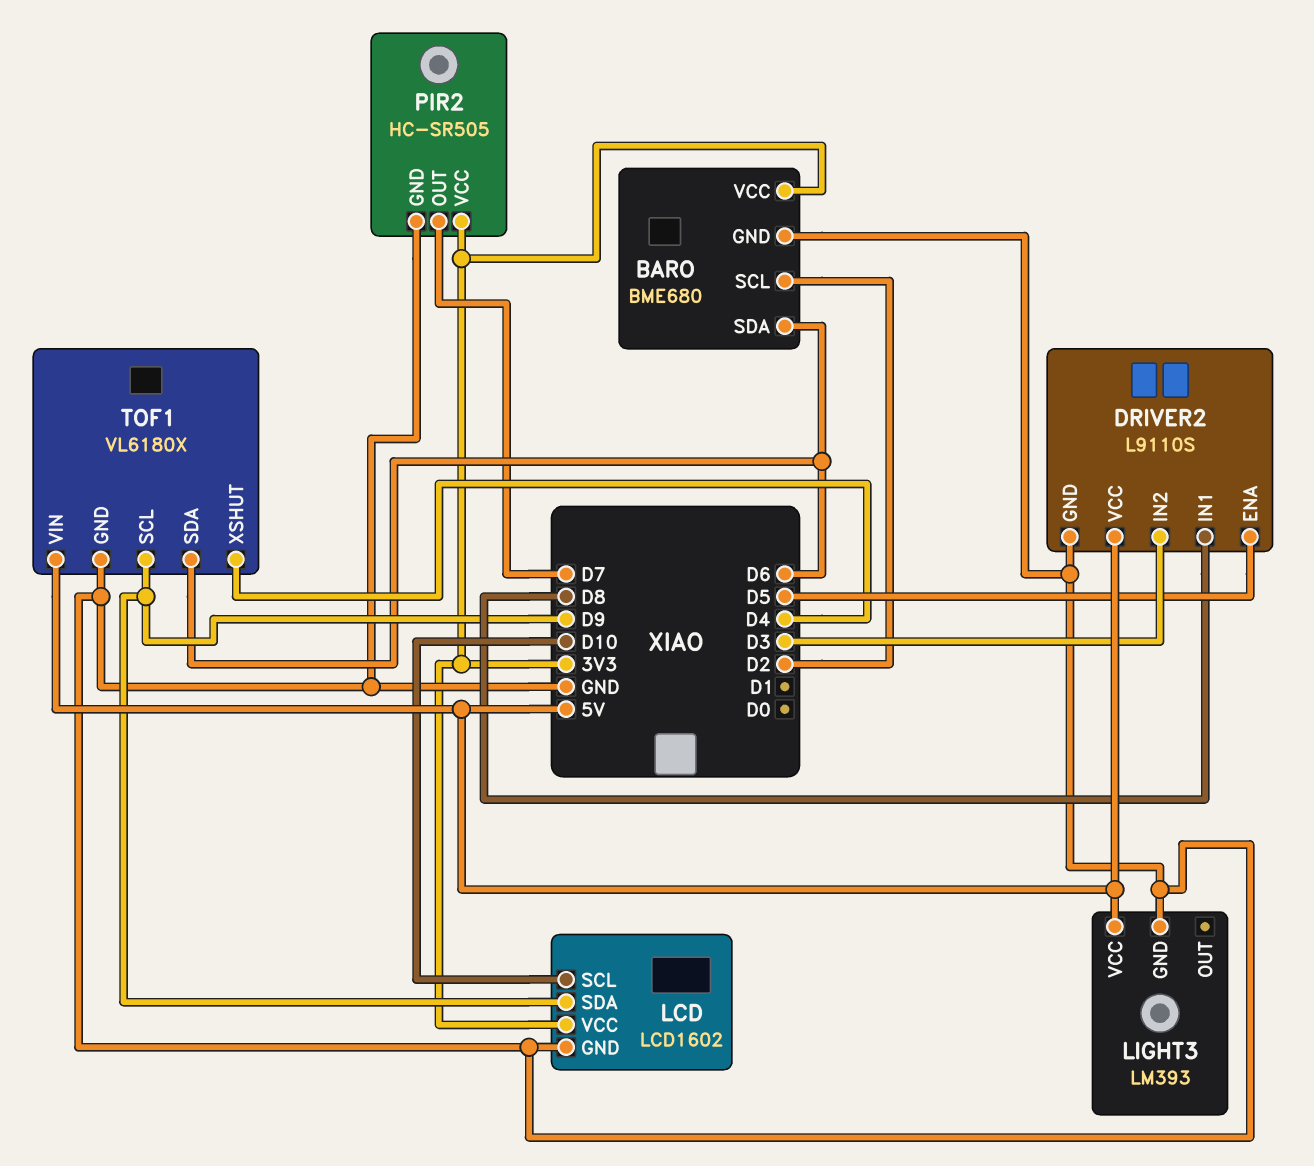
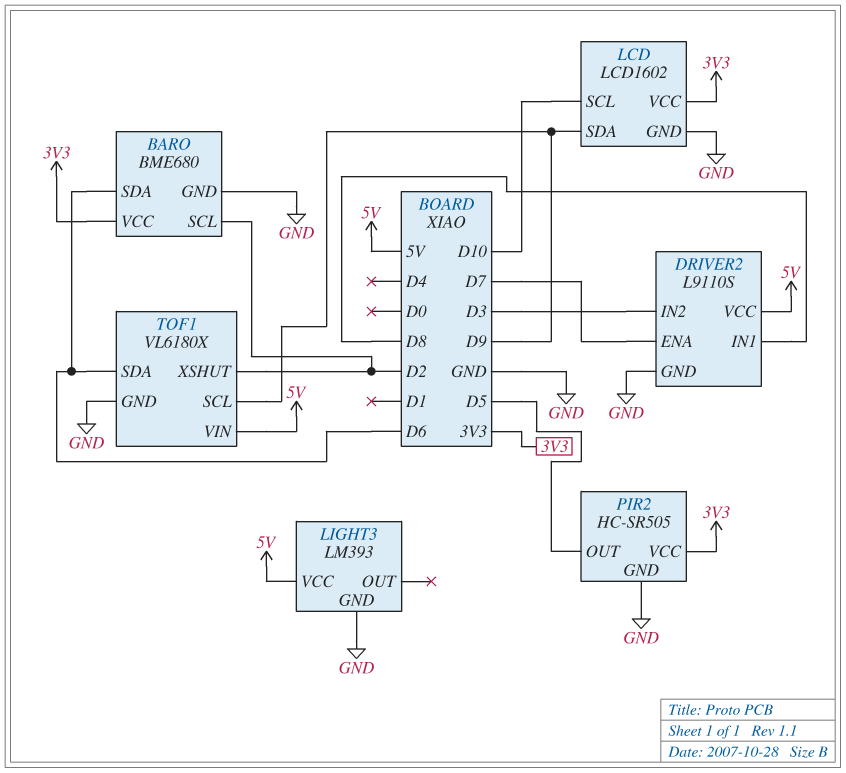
DRIVER2 pin ENA: D5 -> D7
PIR2 pin OUT: D7 -> D5
TOF1 pin XSHUT: D4 -> D2

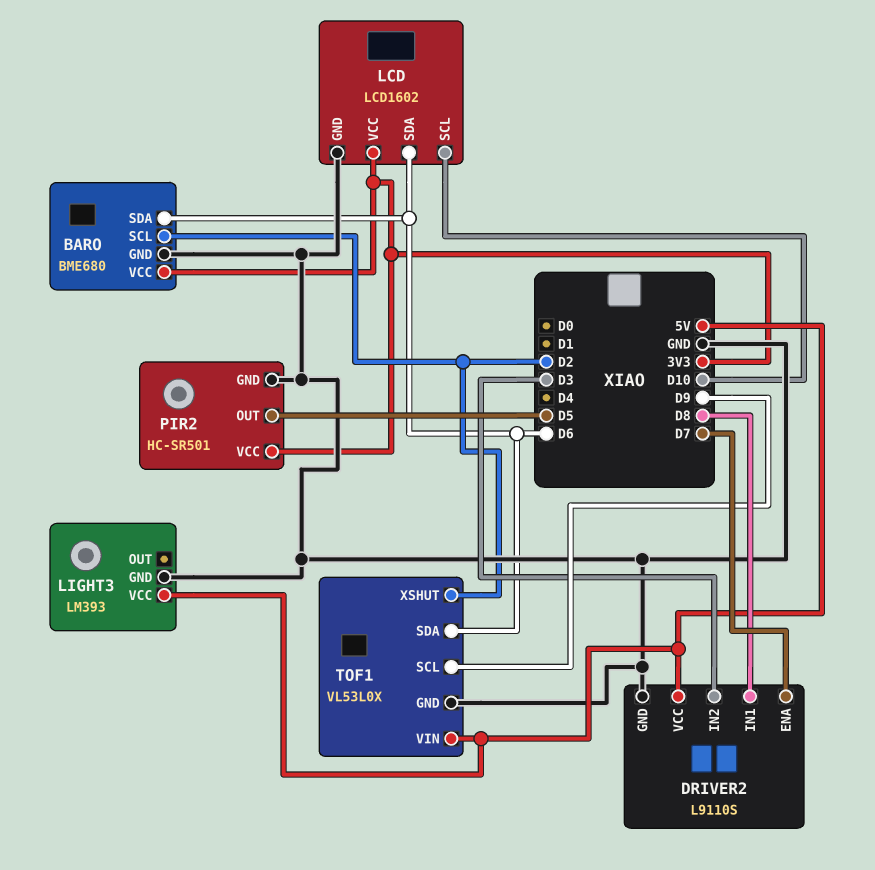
LCD pin SDA: D9 -> D6
PIR2: HC-SR505 -> HC-SR501
TOF1: VL6180X -> VL53L0X

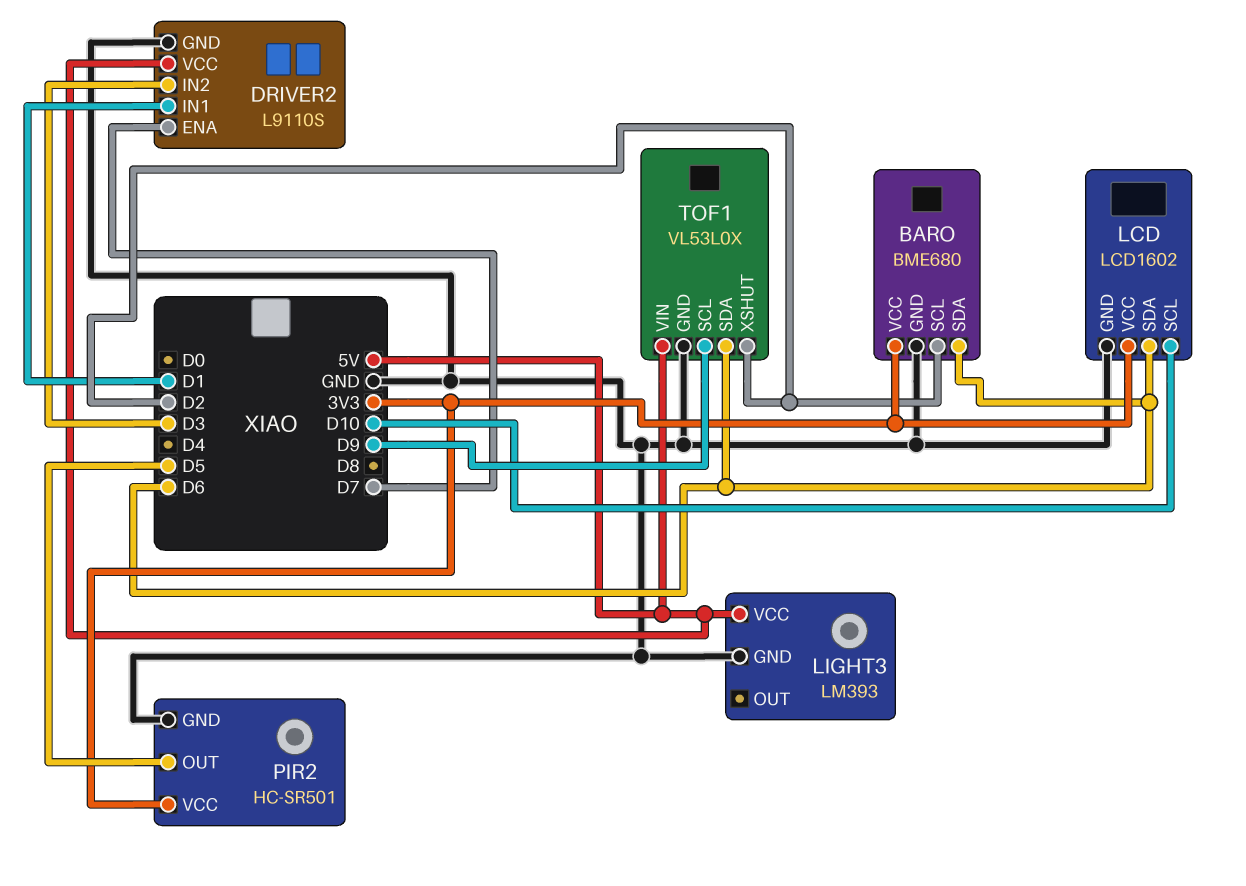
DRIVER2 pin IN1: D8 -> D1

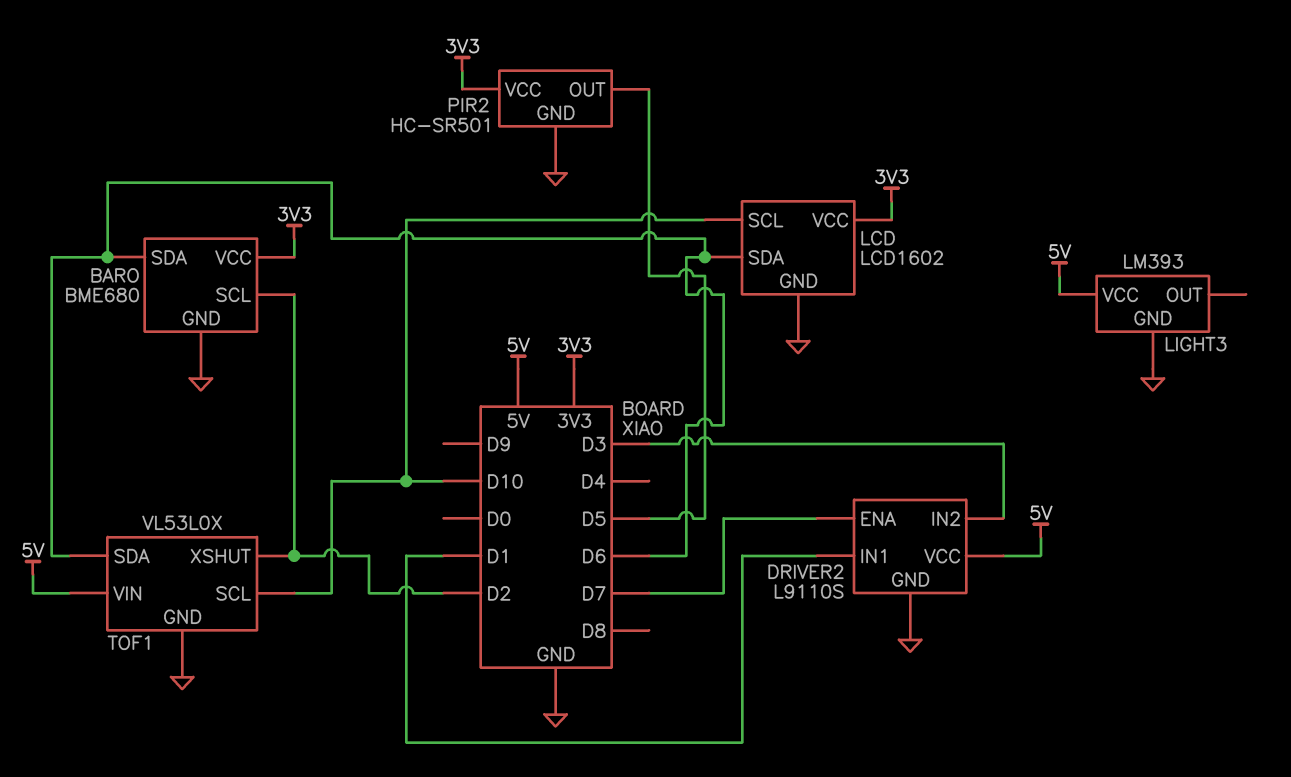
TOF1 pin SCL: D9 -> D10

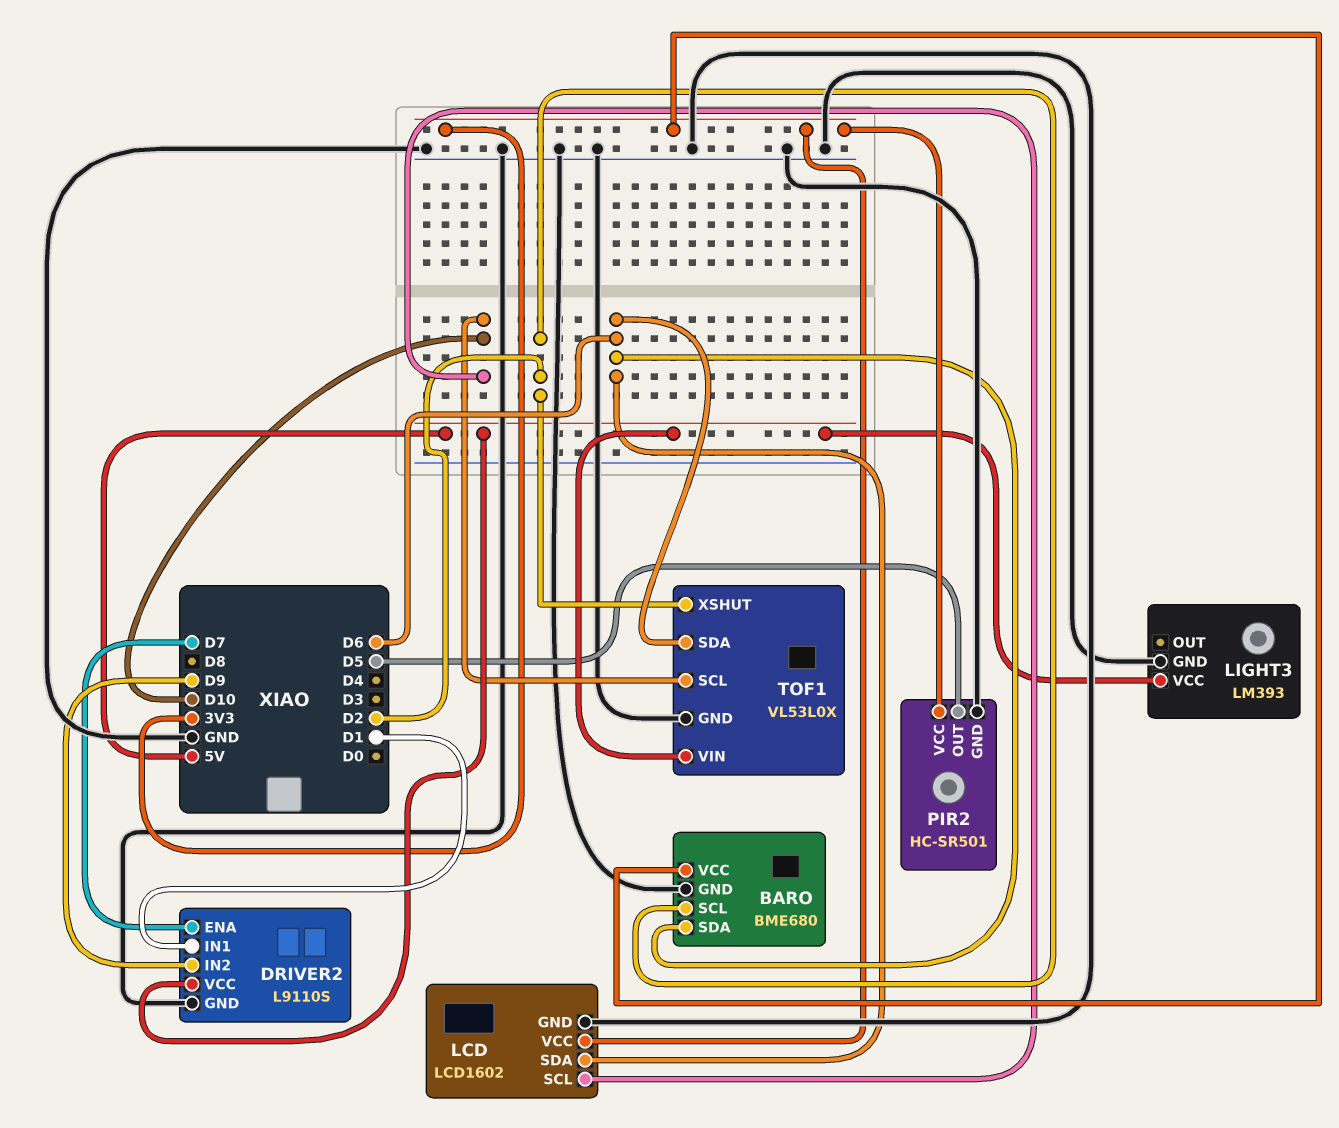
DRIVER2 pin IN2: D3 -> D9

